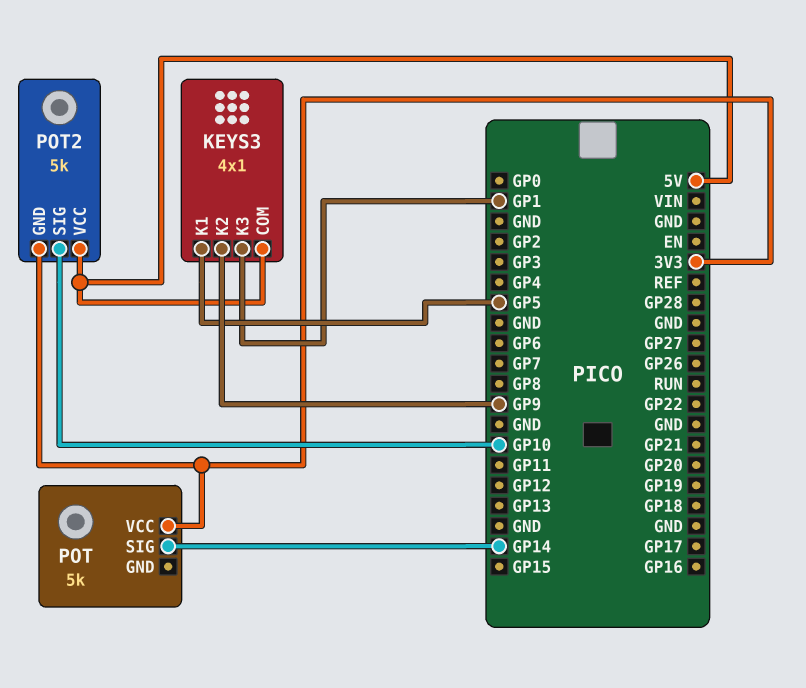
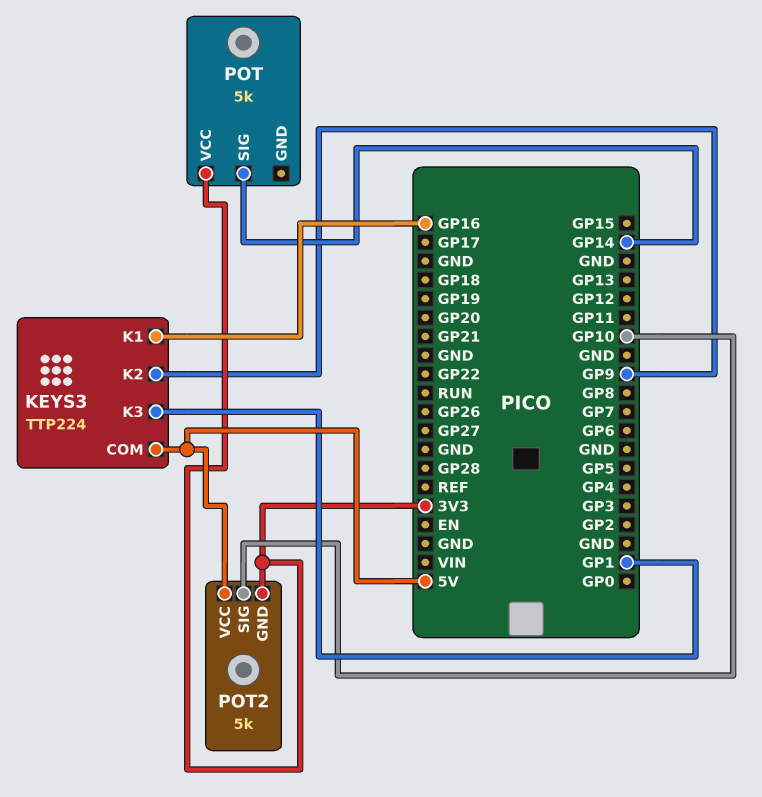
KEYS3: 4x1 -> TTP224
KEYS3 pin K1: GP5 -> GP16

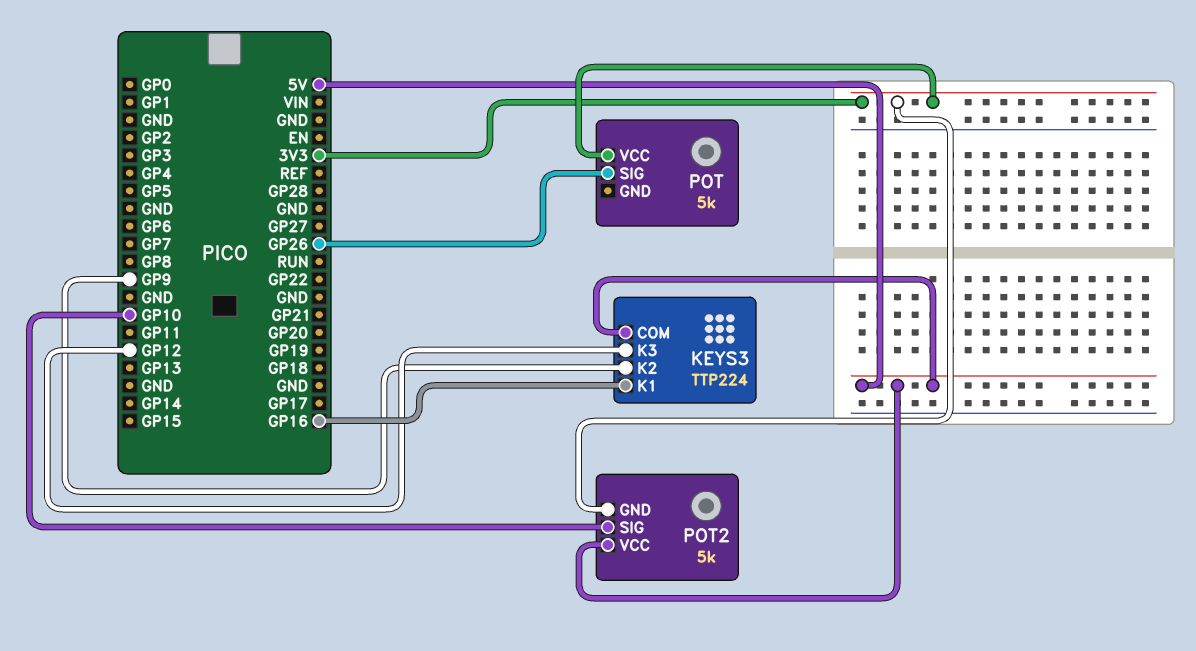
KEYS3 pin K3: GP1 -> GP12
POT pin SIG: GP14 -> GP26

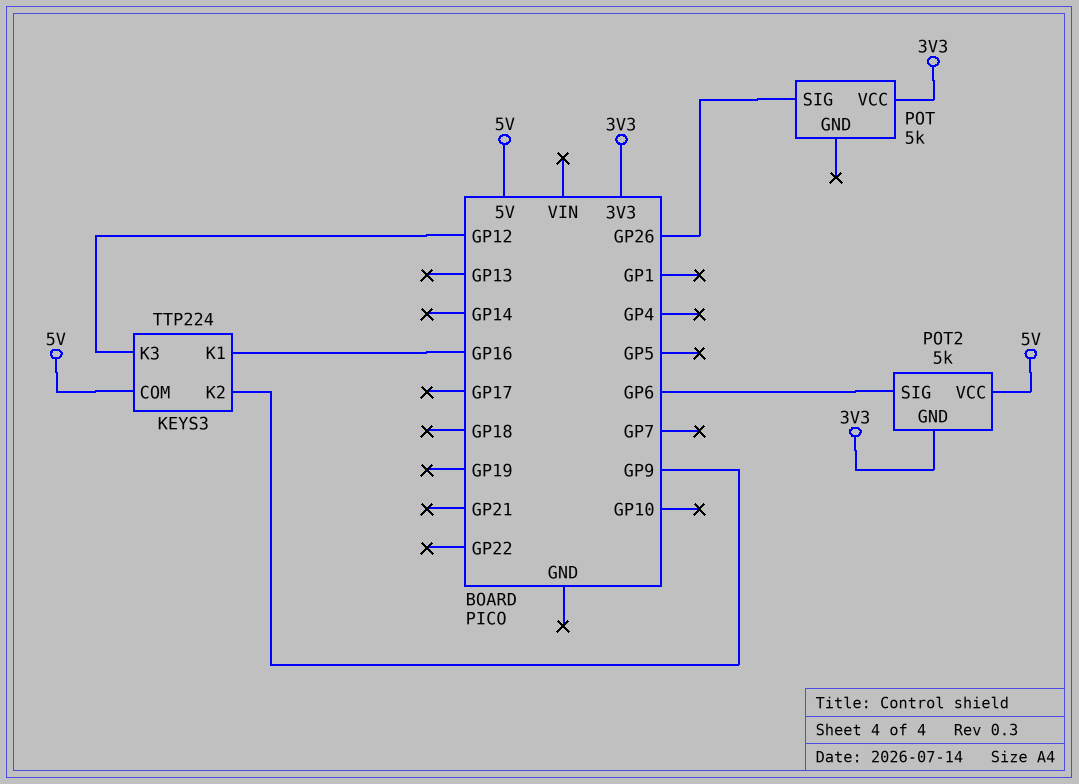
POT2 pin SIG: GP10 -> GP6

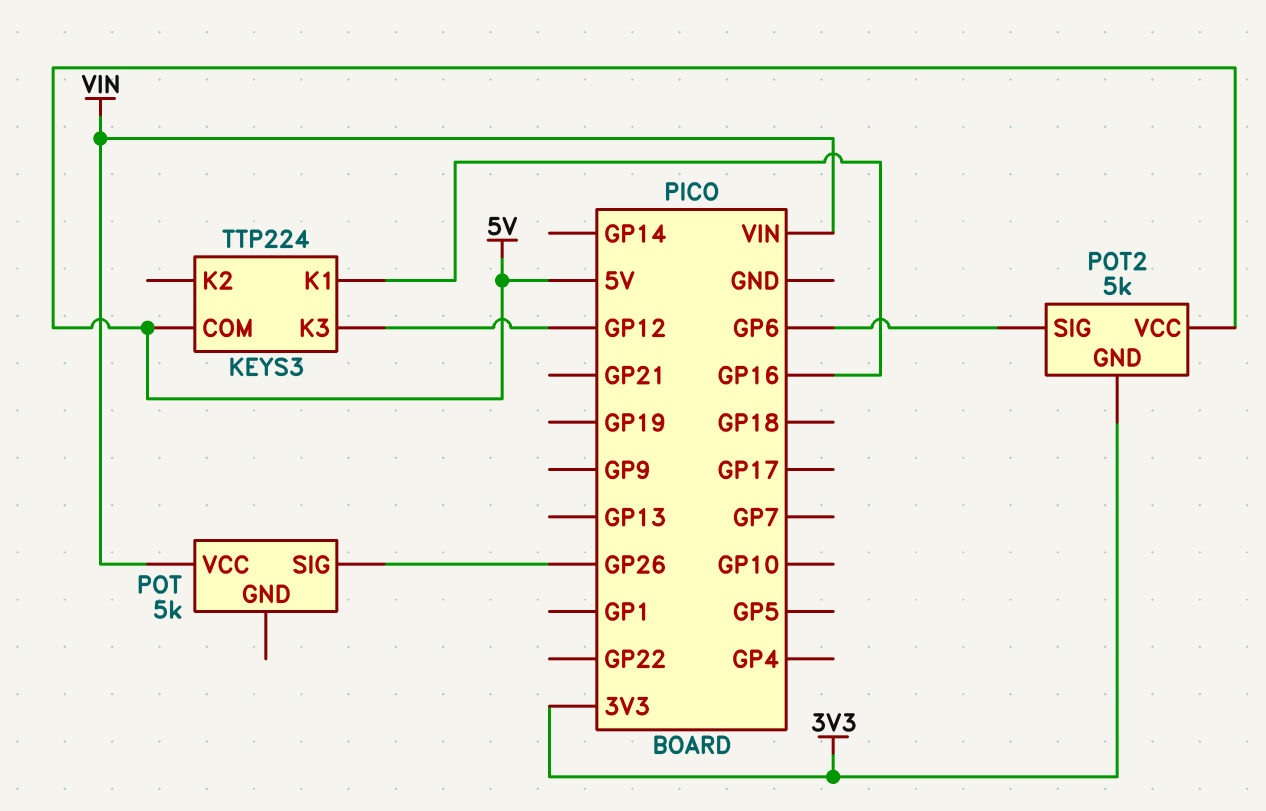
KEYS3 pin K2: GP9 -> none
POT pin VCC: 3V3 -> VIN

